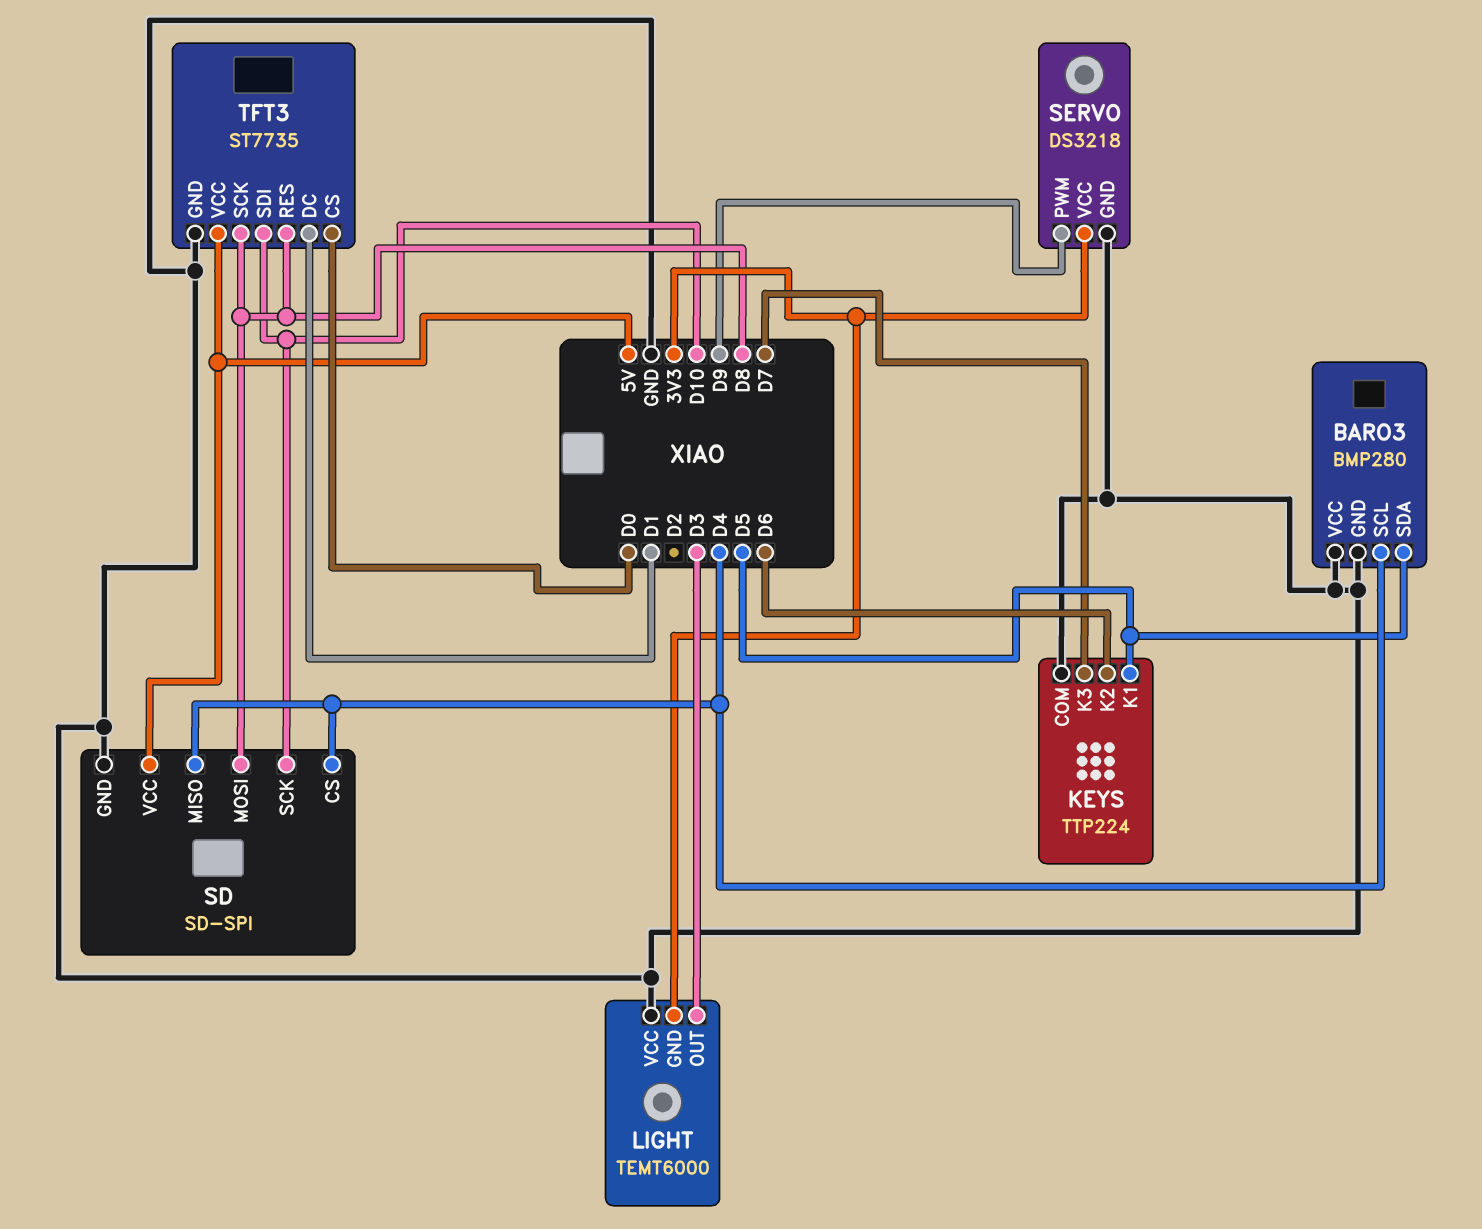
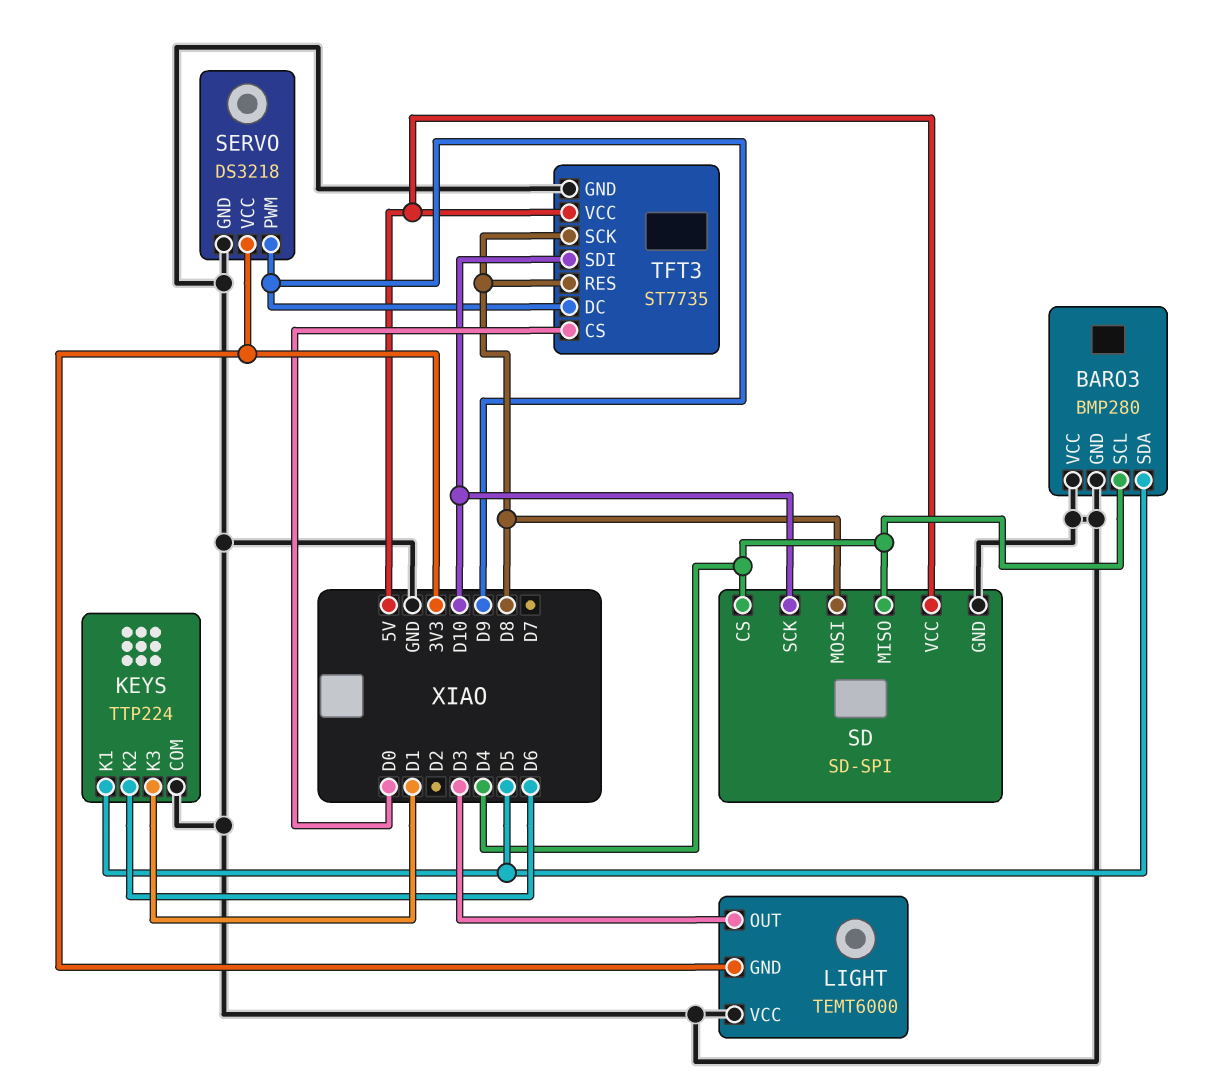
KEYS pin K3: D7 -> D1
TFT3 pin DC: D1 -> D9

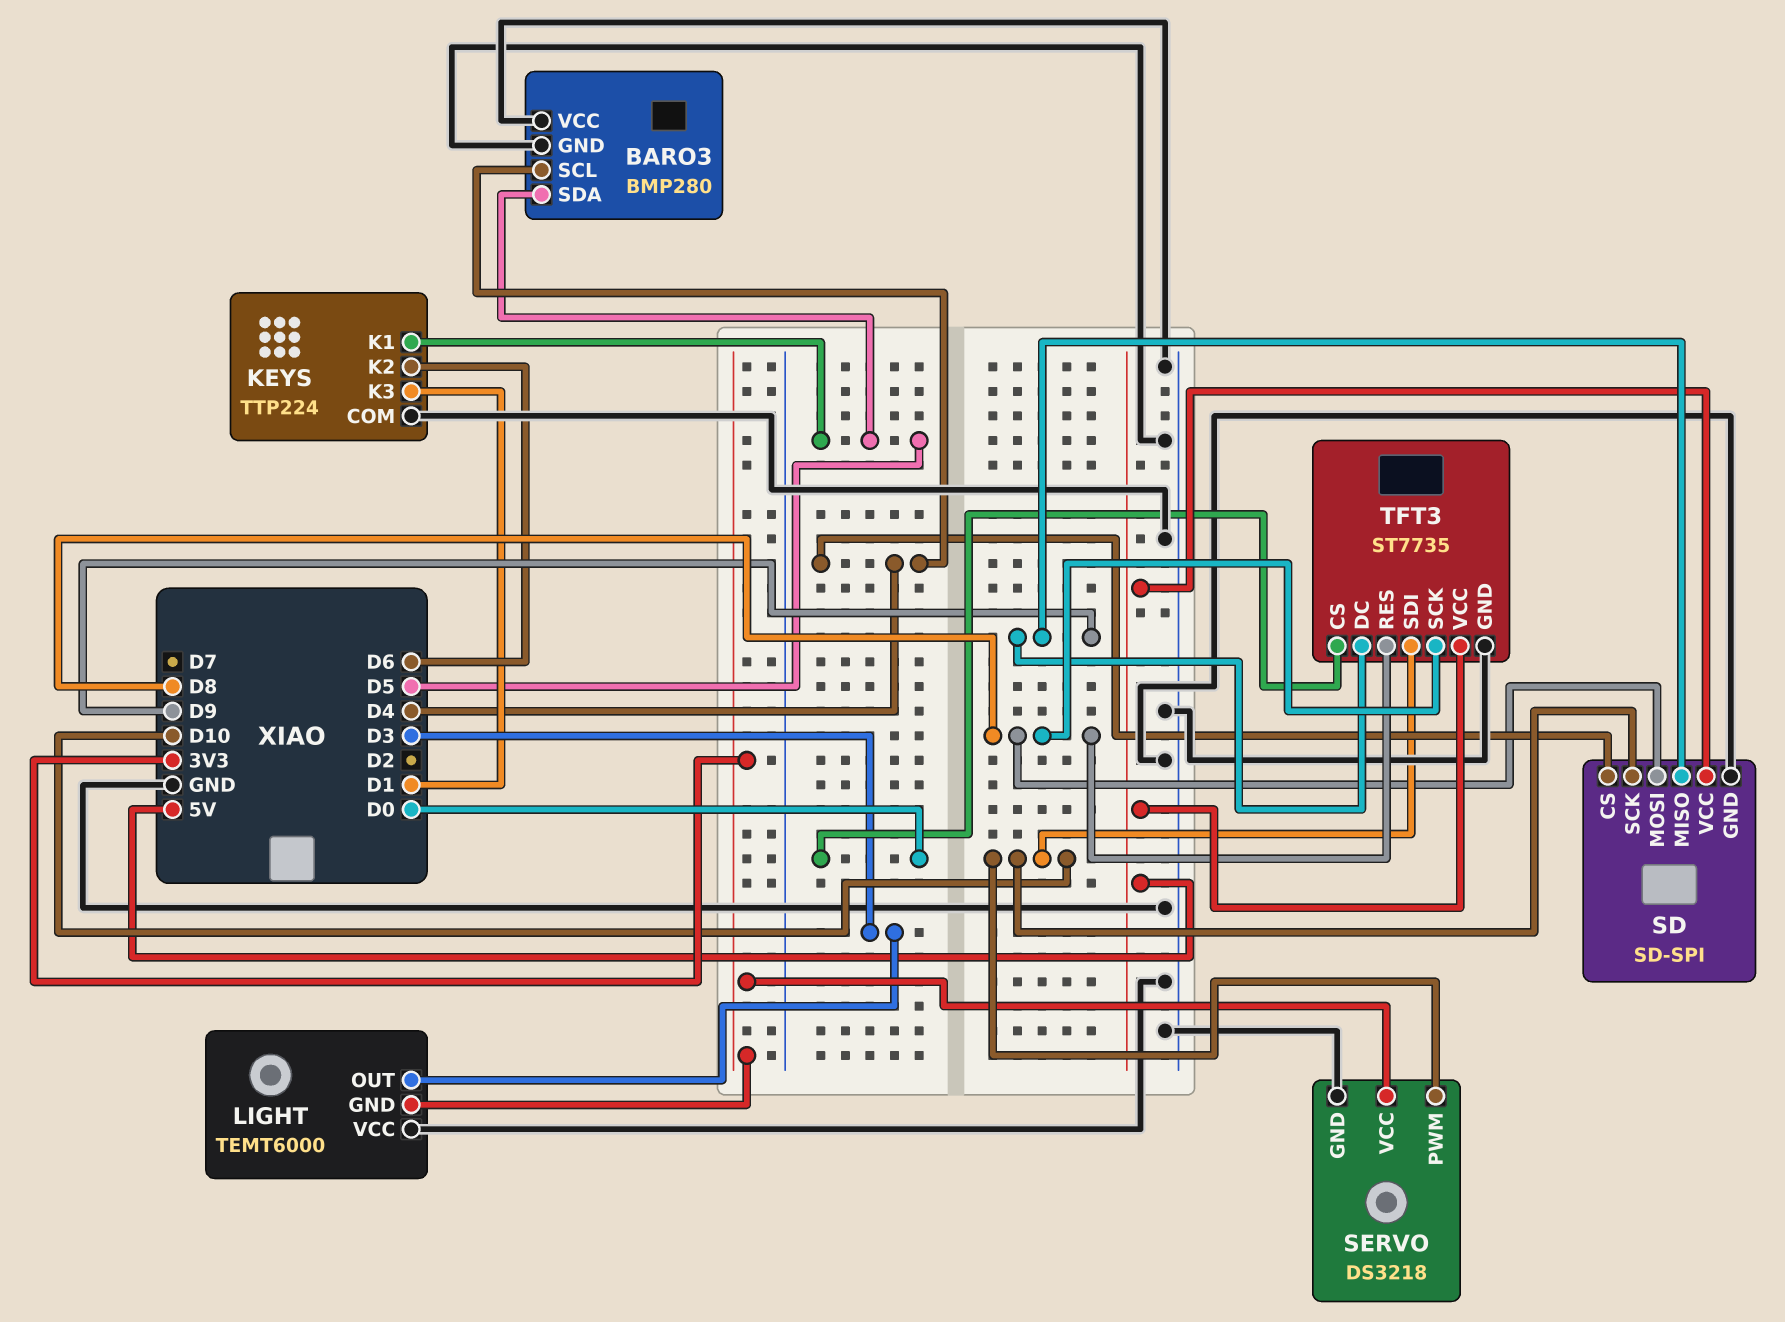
SD pin MISO: D4 -> D9
SERVO pin PWM: D9 -> D10

